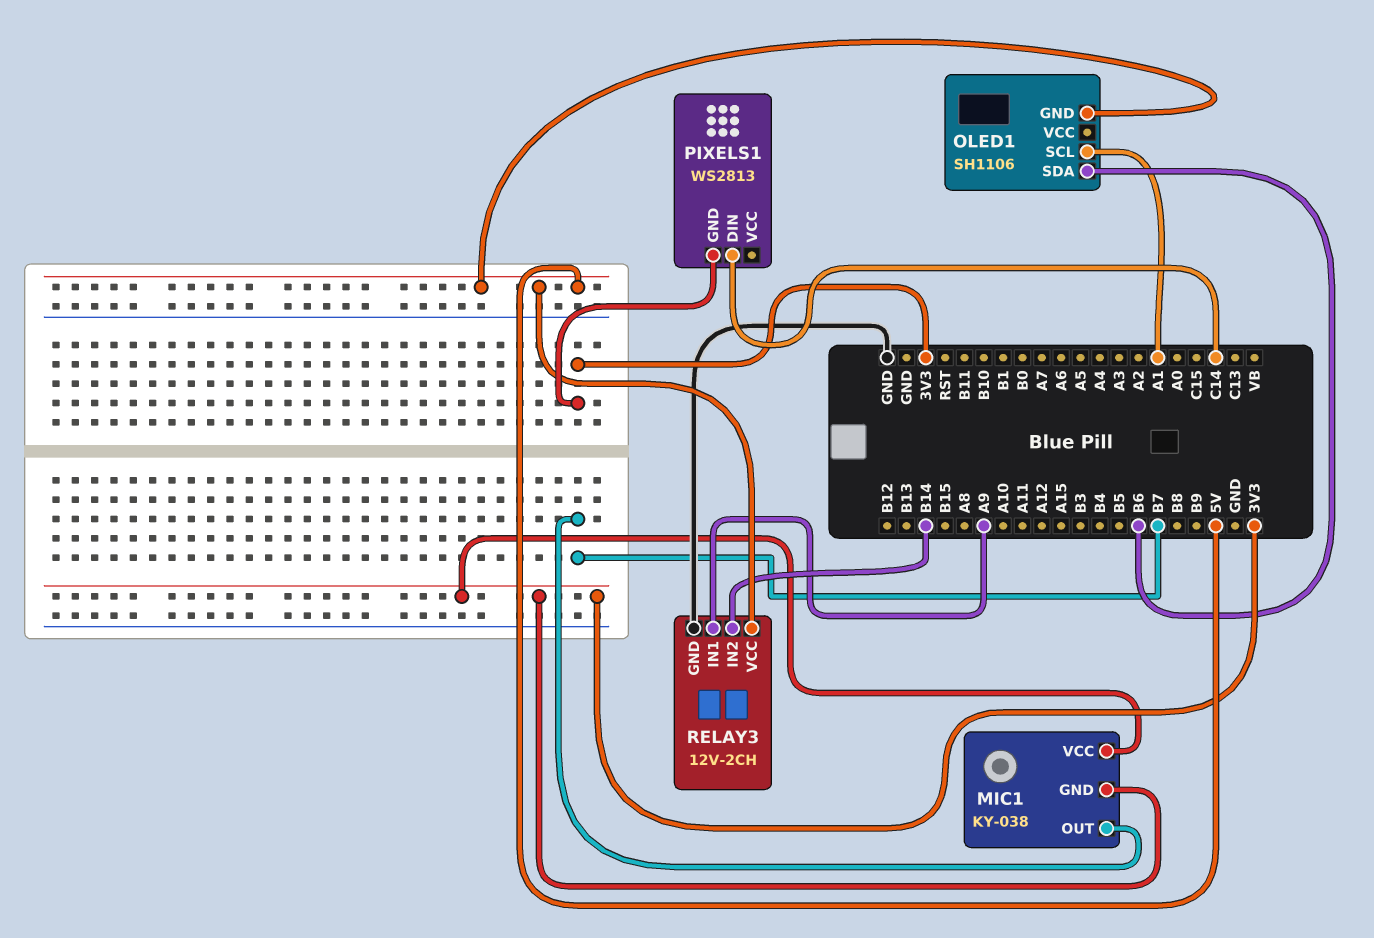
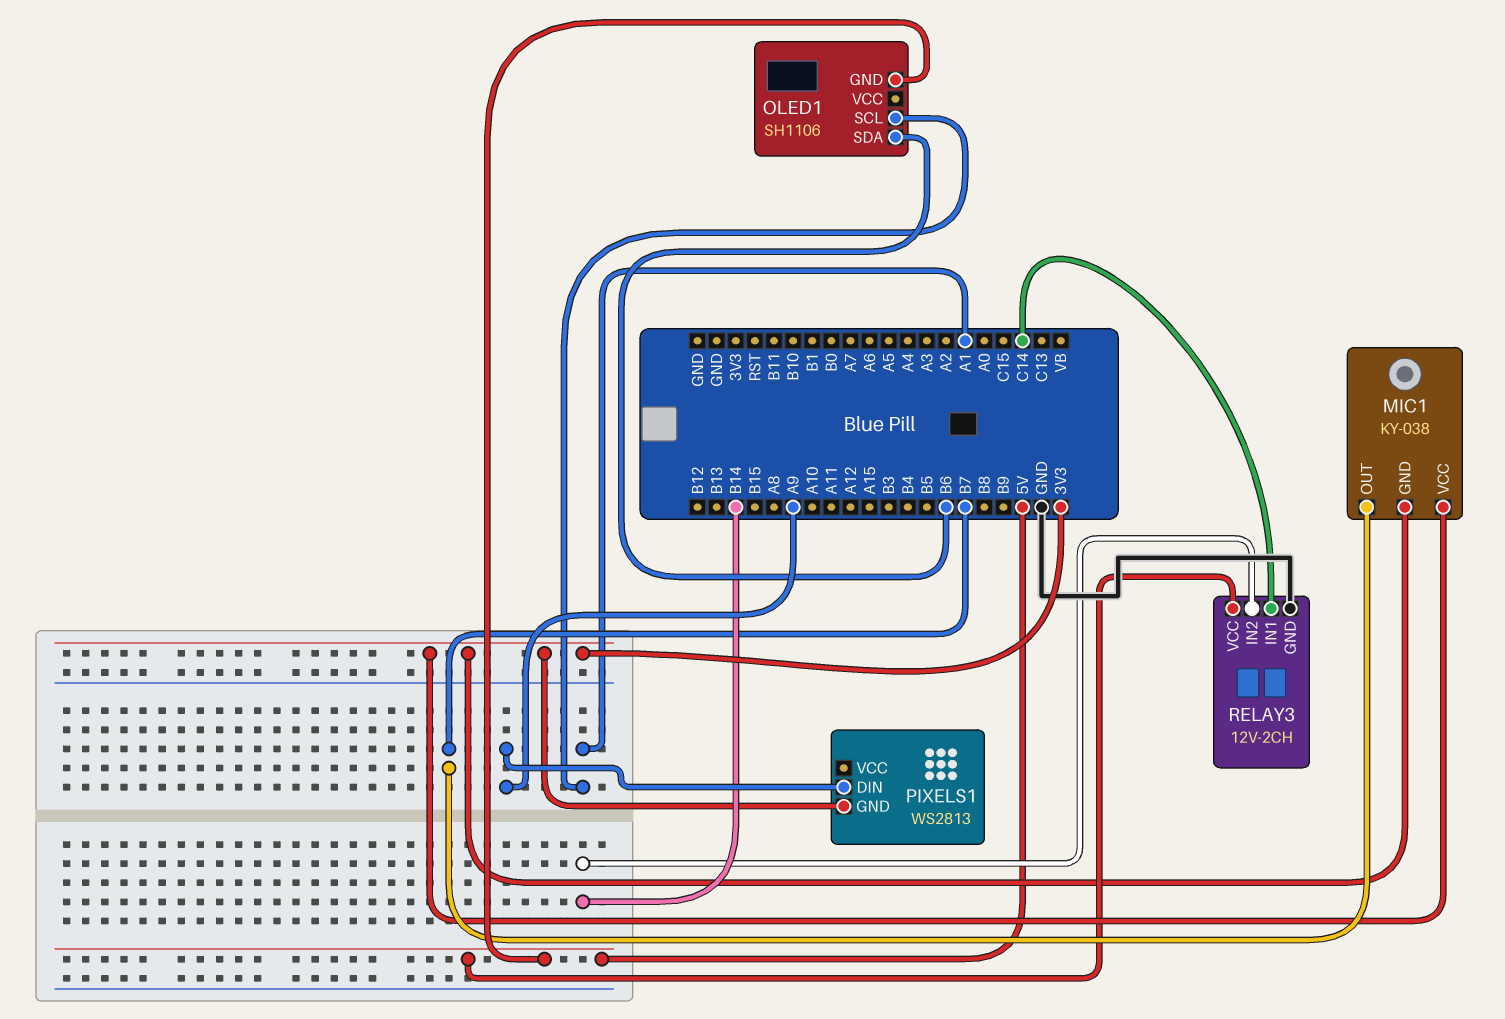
PIXELS1 pin DIN: C14 -> A9
RELAY3 pin IN1: A9 -> C14

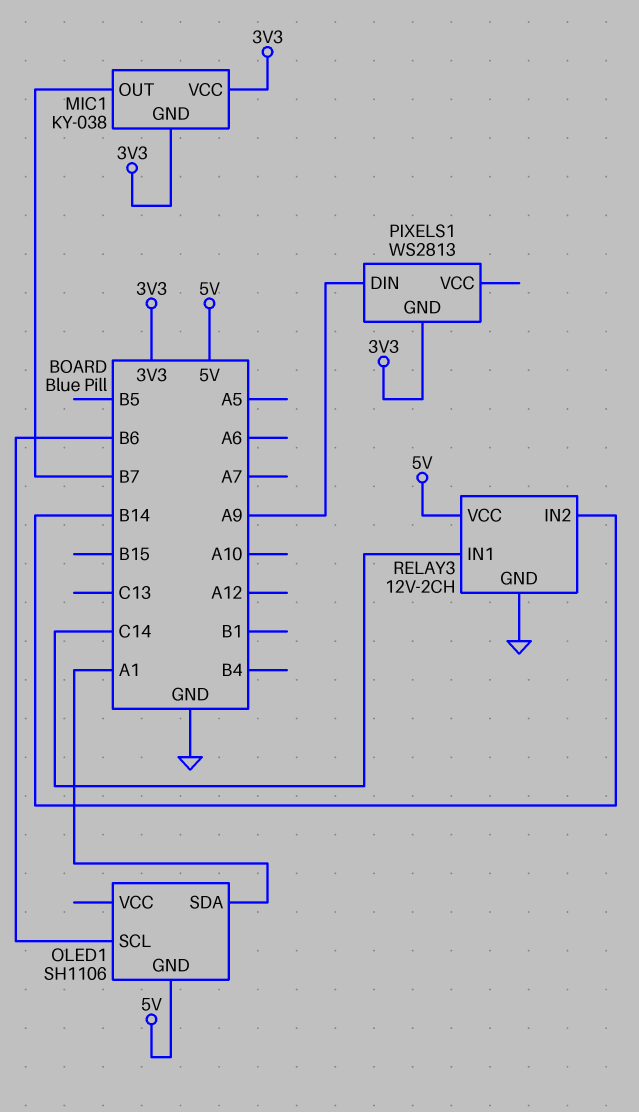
OLED1 pin SCL: A1 -> B6
OLED1 pin SDA: B6 -> A1

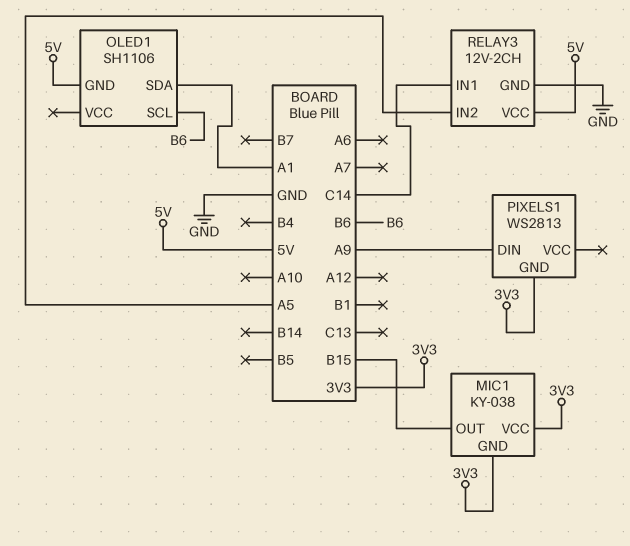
MIC1 pin OUT: B7 -> B15
RELAY3 pin IN2: B14 -> A5

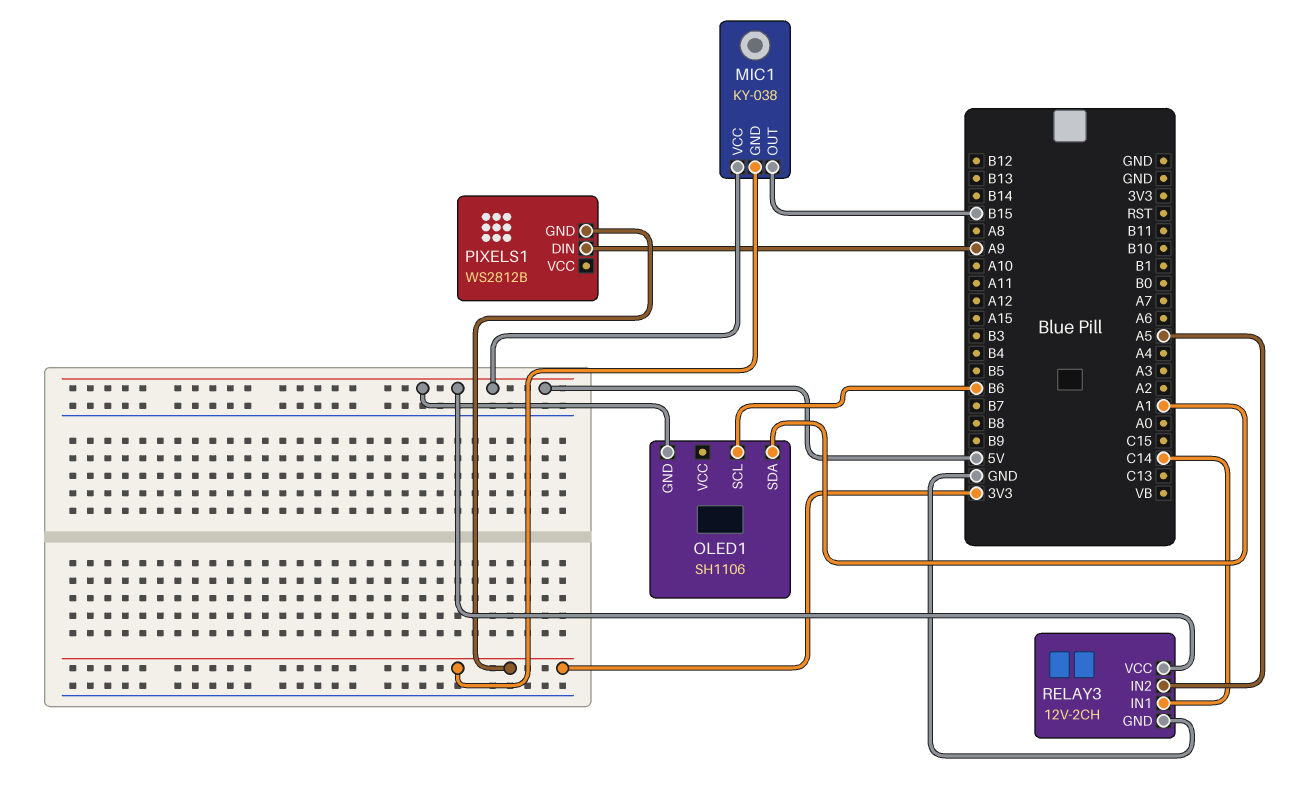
MIC1 pin VCC: 3V3 -> 5V
PIXELS1: WS2813 -> WS2812B

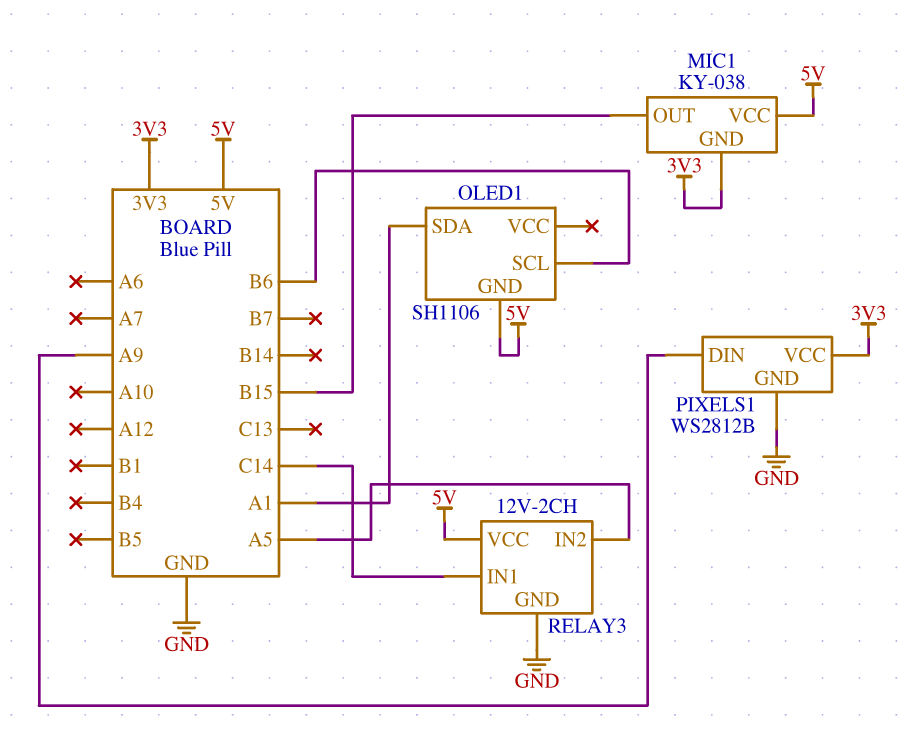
PIXELS1 pin GND: 3V3 -> GND
PIXELS1 pin VCC: none -> 3V3

